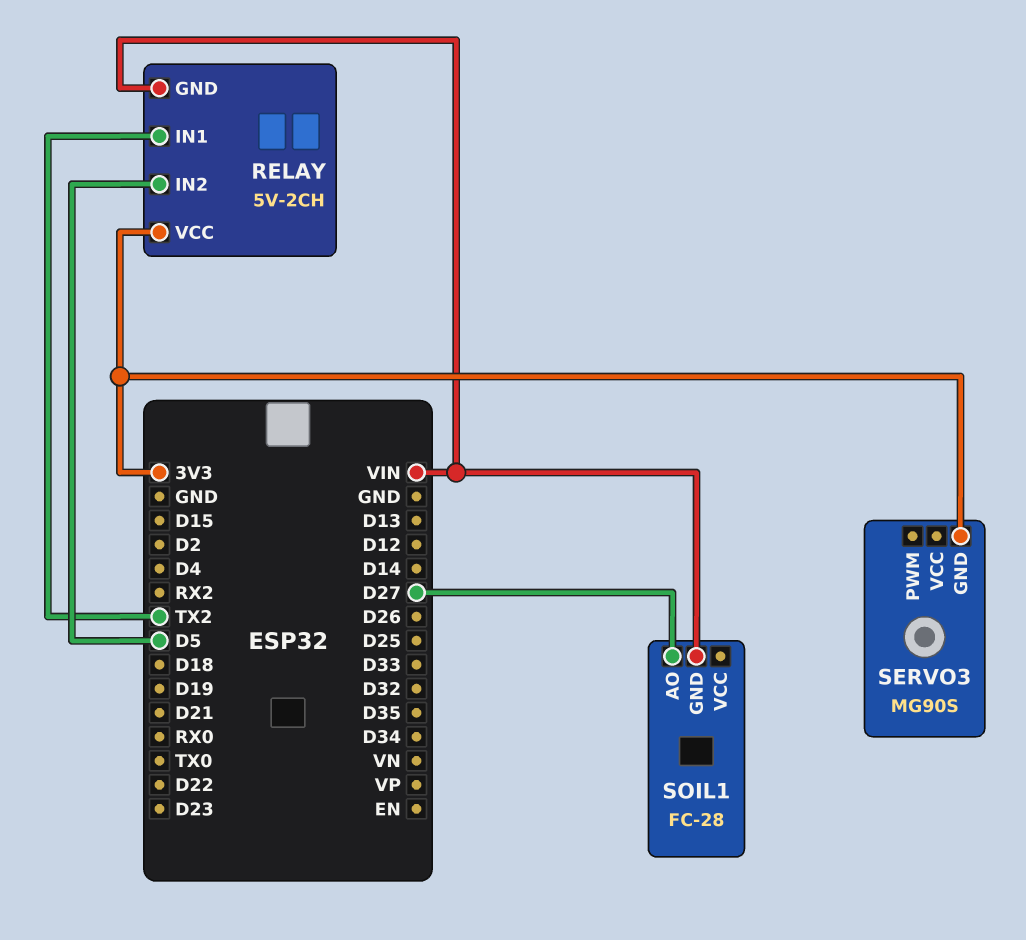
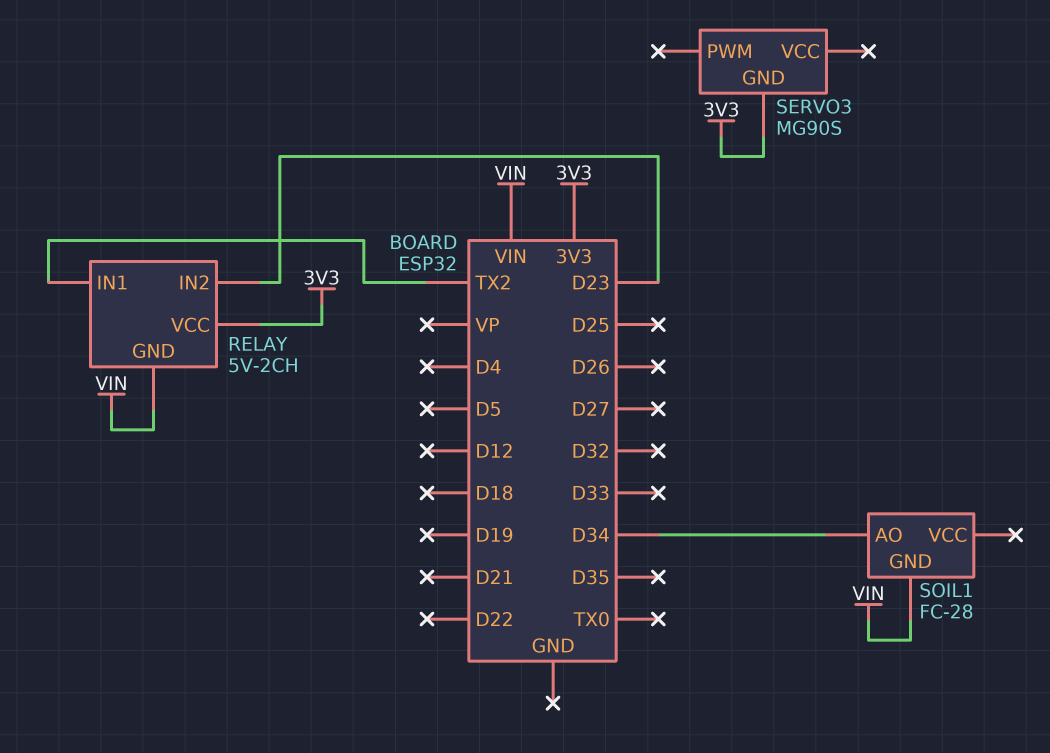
RELAY pin IN2: D5 -> D23
SOIL1 pin AO: D27 -> D34

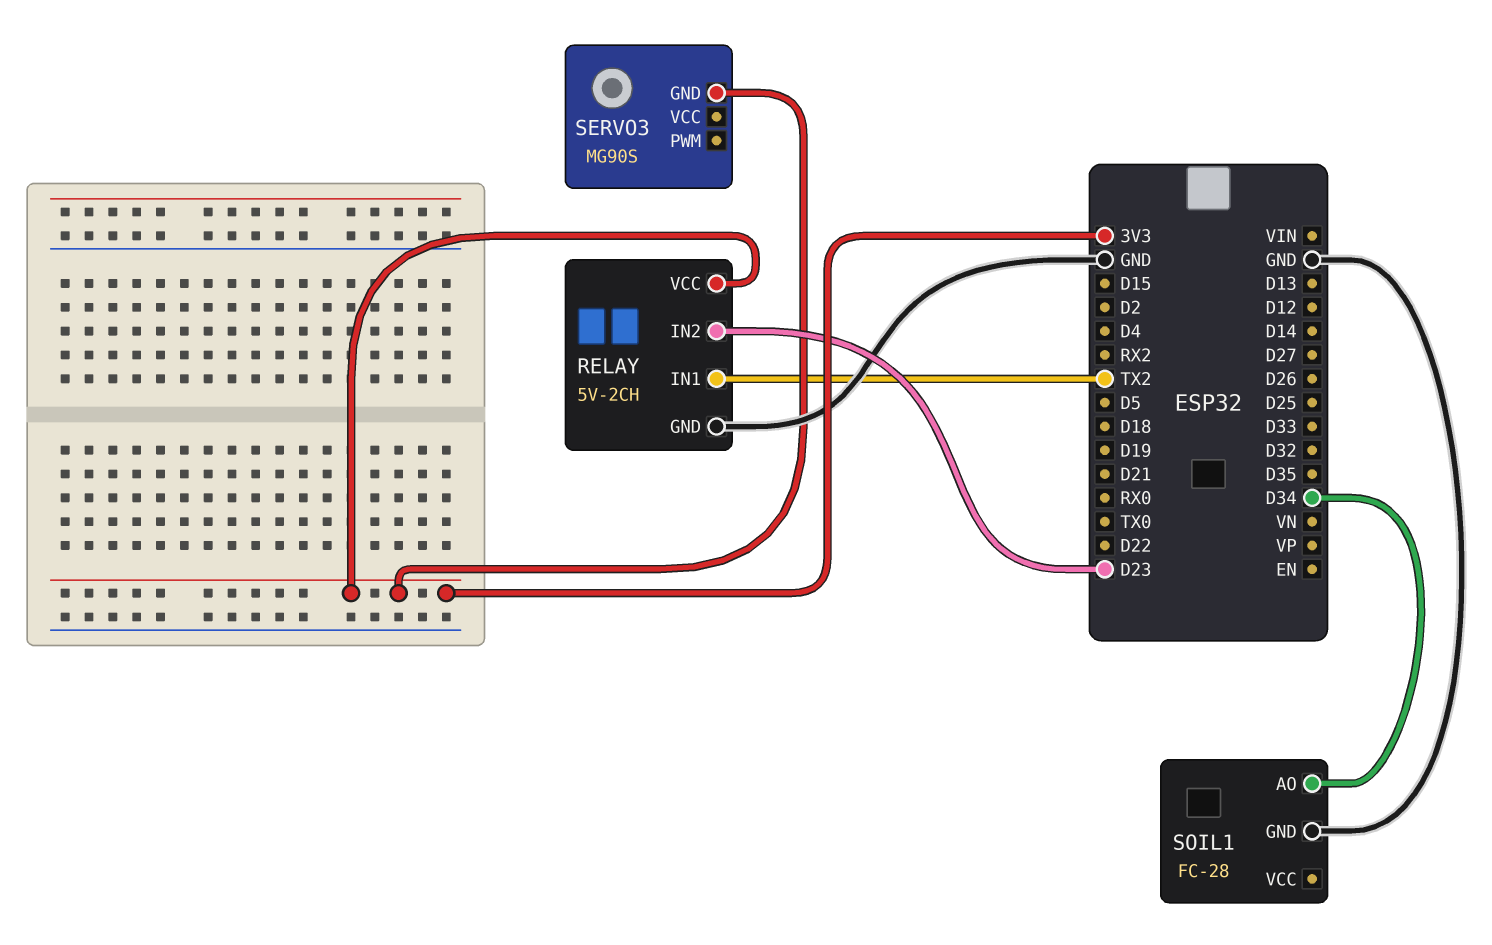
RELAY pin GND: VIN -> GND
SOIL1 pin GND: VIN -> GND

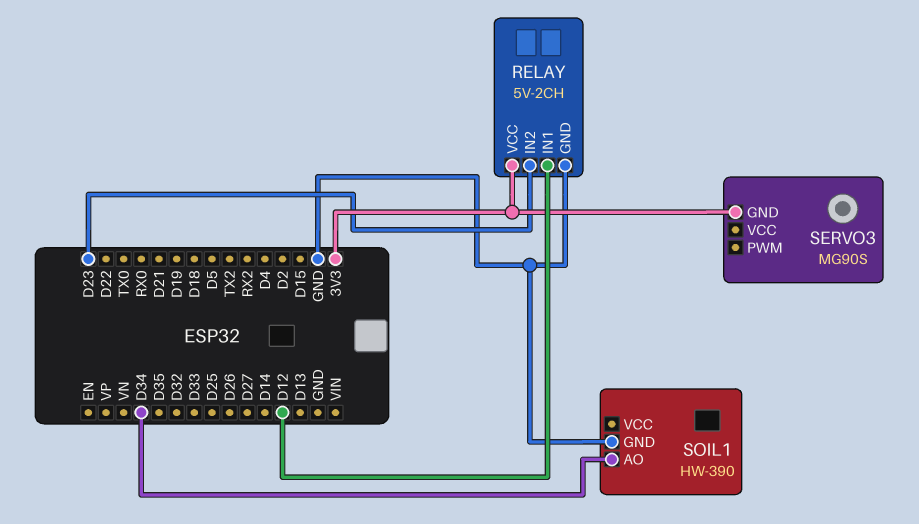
RELAY pin IN1: TX2 -> D12
SOIL1: FC-28 -> HW-390

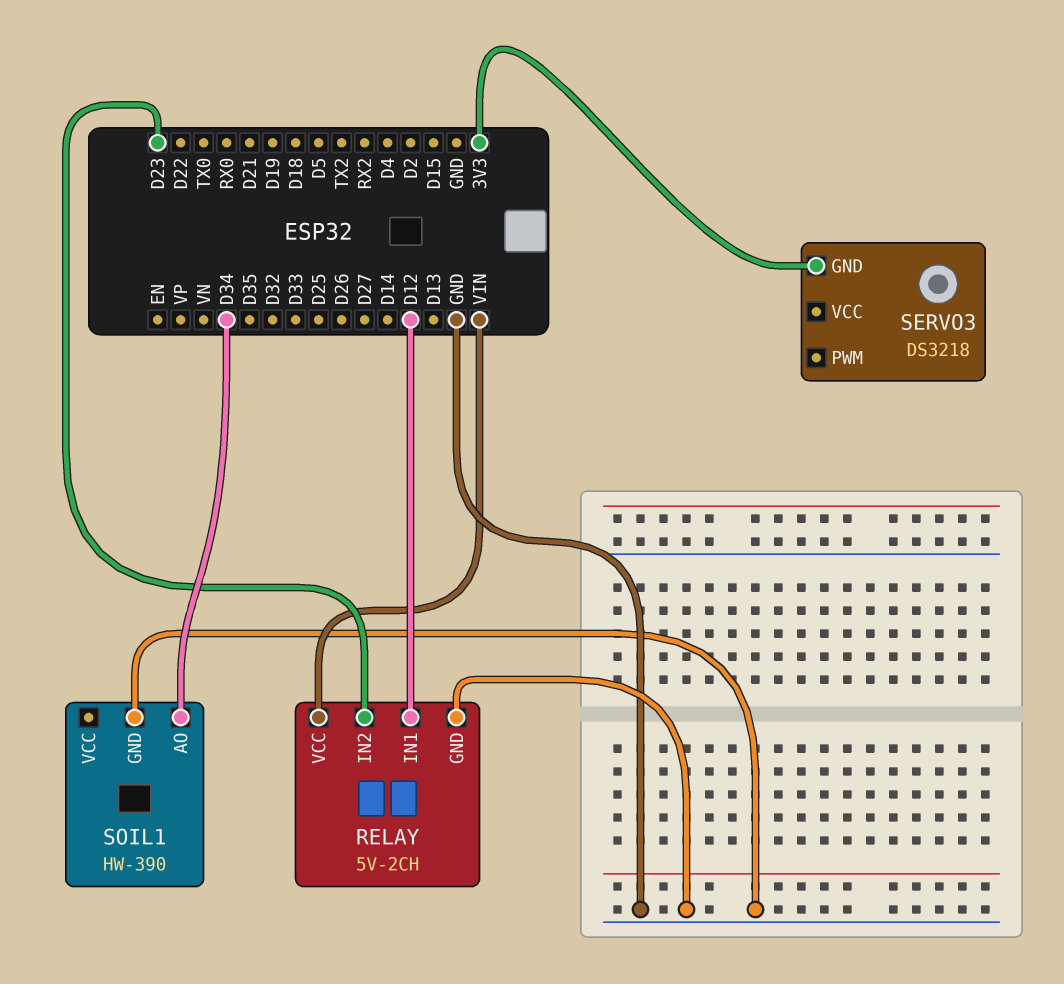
RELAY pin VCC: 3V3 -> VIN
SERVO3: MG90S -> DS3218

